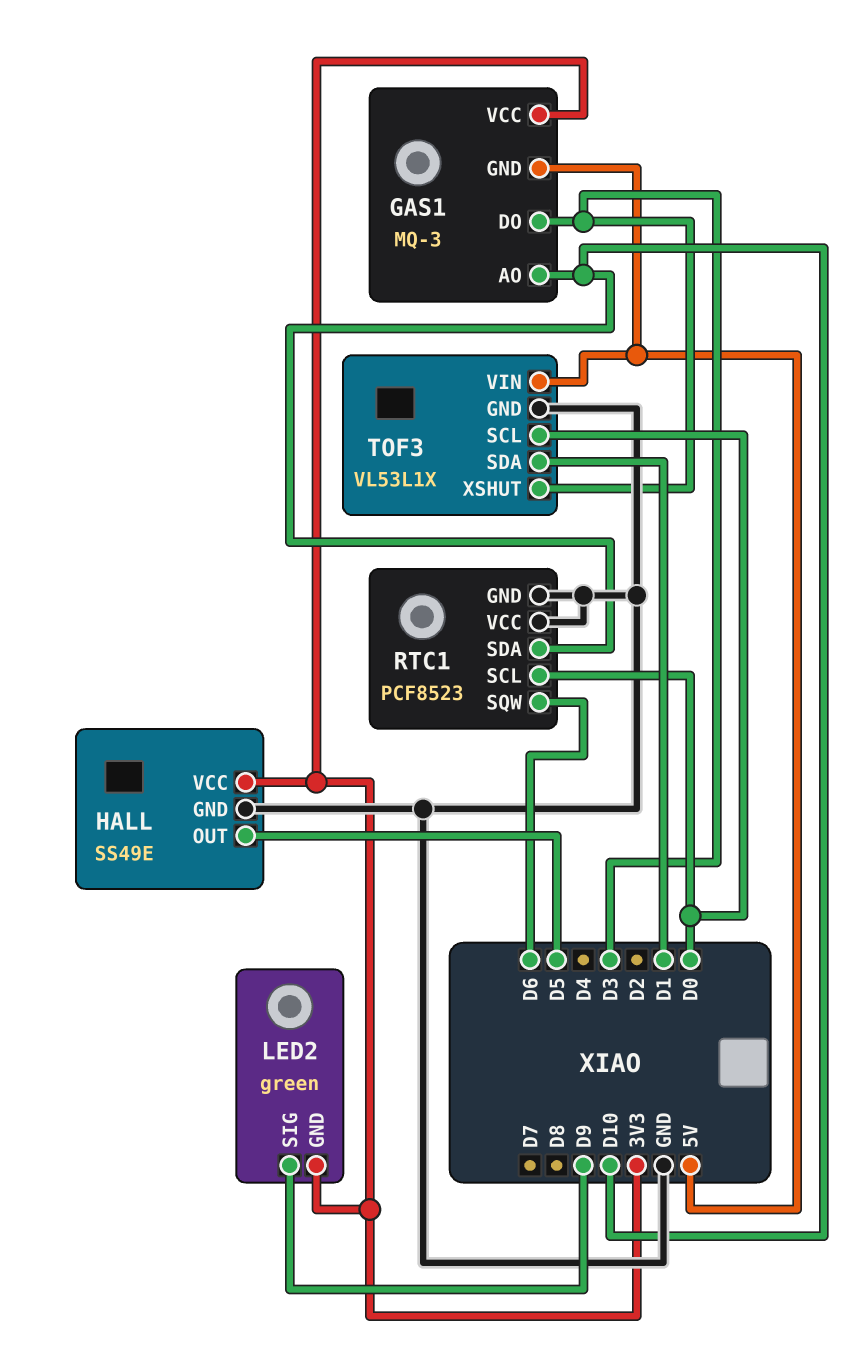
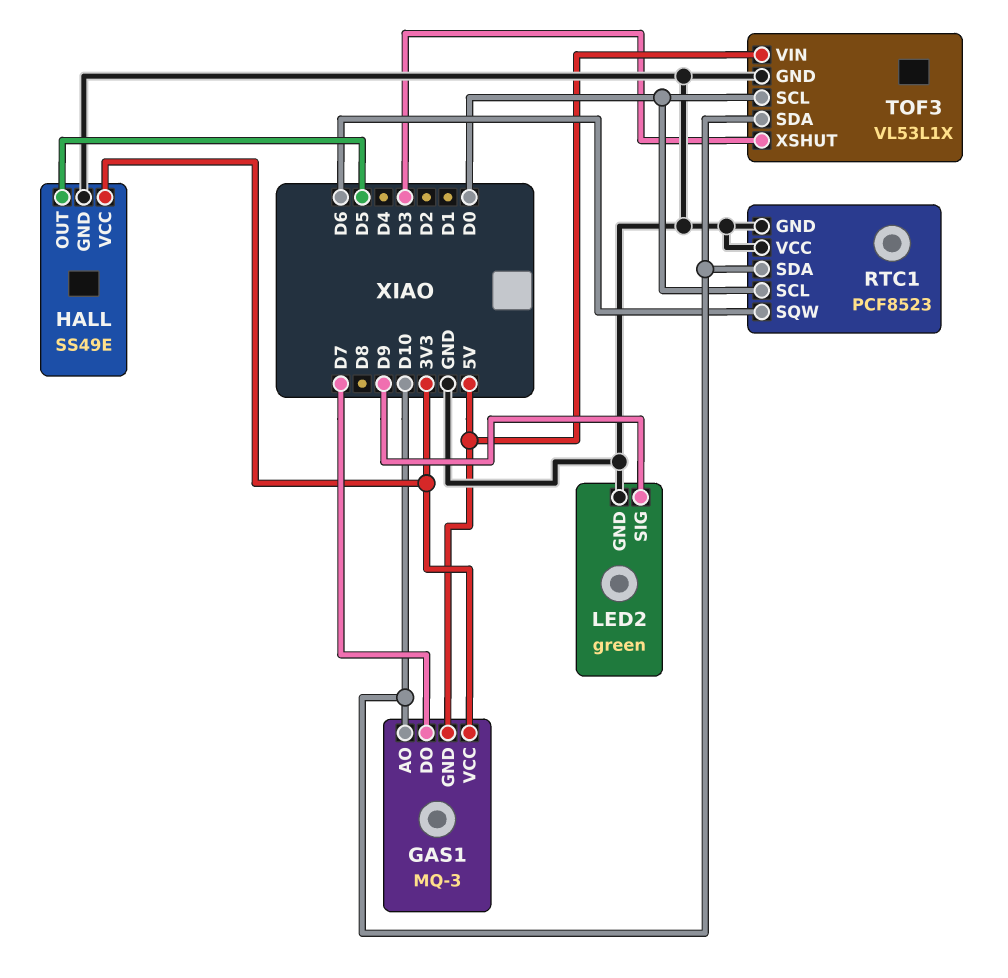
GAS1 pin DO: D3 -> D7
LED2 pin GND: 3V3 -> GND
TOF3 pin SDA: D1 -> D10

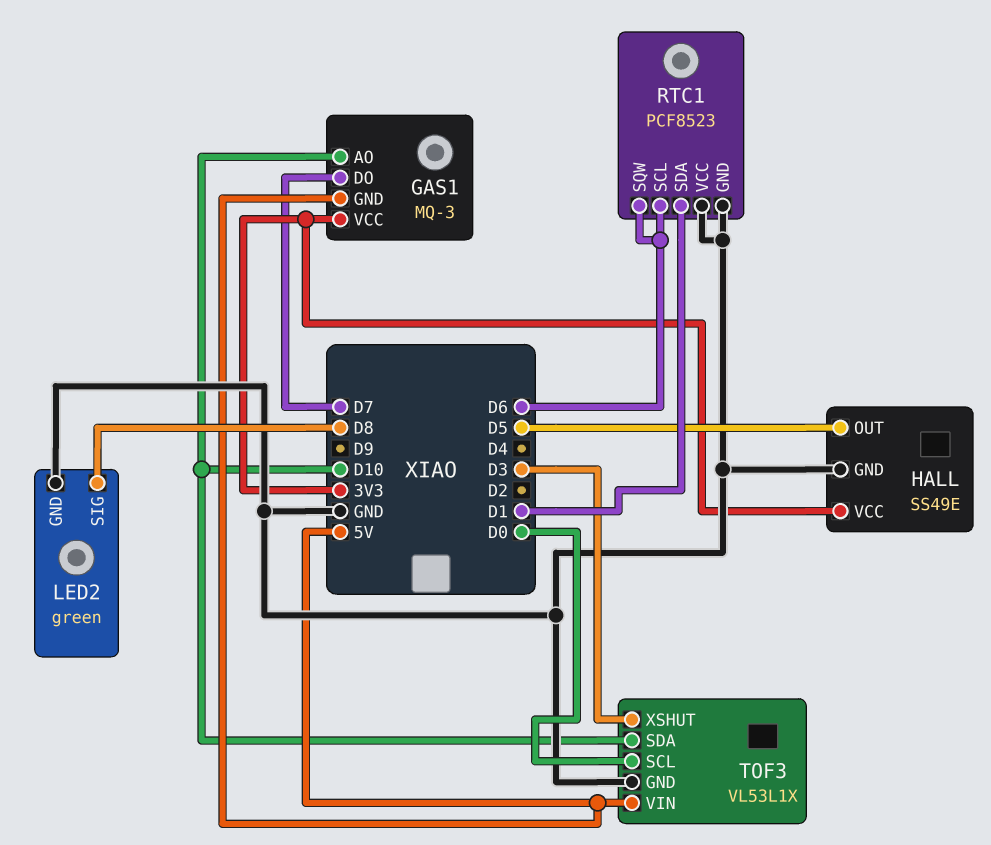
LED2 pin SIG: D9 -> D8
RTC1 pin SCL: D0 -> D6
RTC1 pin SDA: D10 -> D1

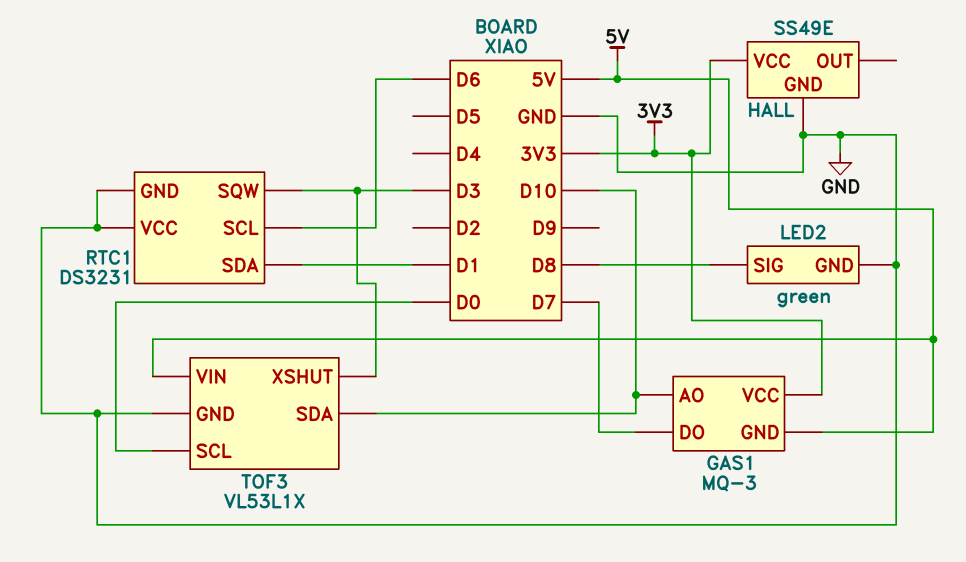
HALL pin OUT: D5 -> none
RTC1: PCF8523 -> DS3231
RTC1 pin SQW: D6 -> D3

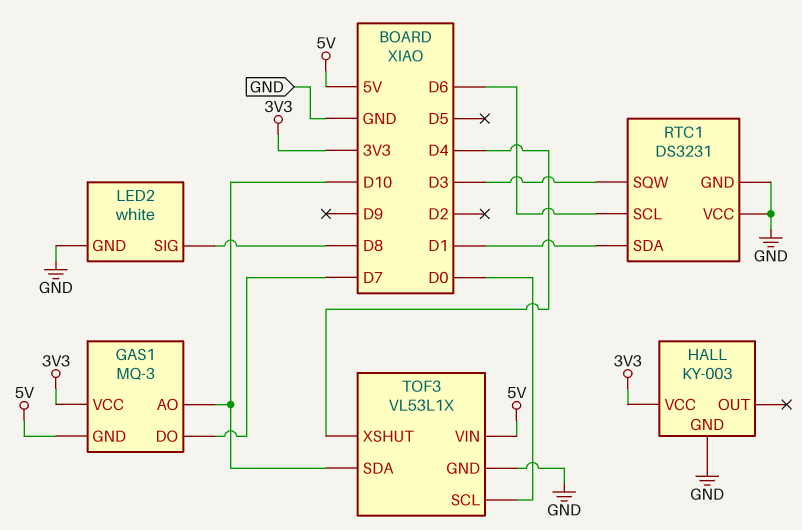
HALL: SS49E -> KY-003
LED2: green -> white
TOF3 pin XSHUT: D3 -> D4

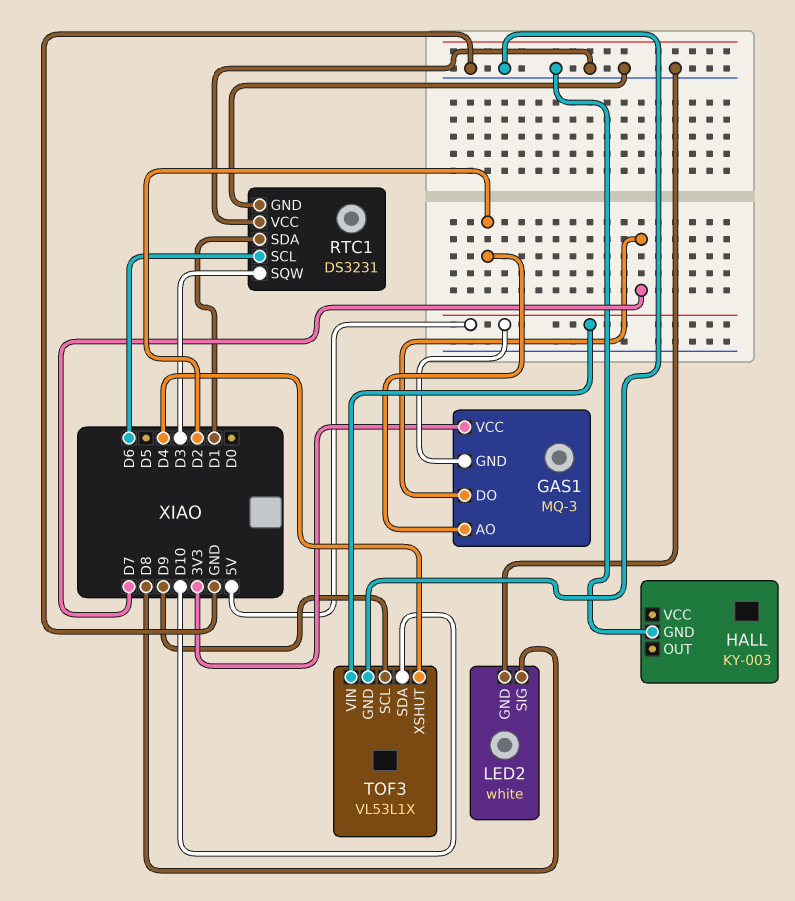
GAS1 pin AO: D10 -> D2
HALL pin VCC: 3V3 -> none
TOF3 pin SCL: D0 -> D9

